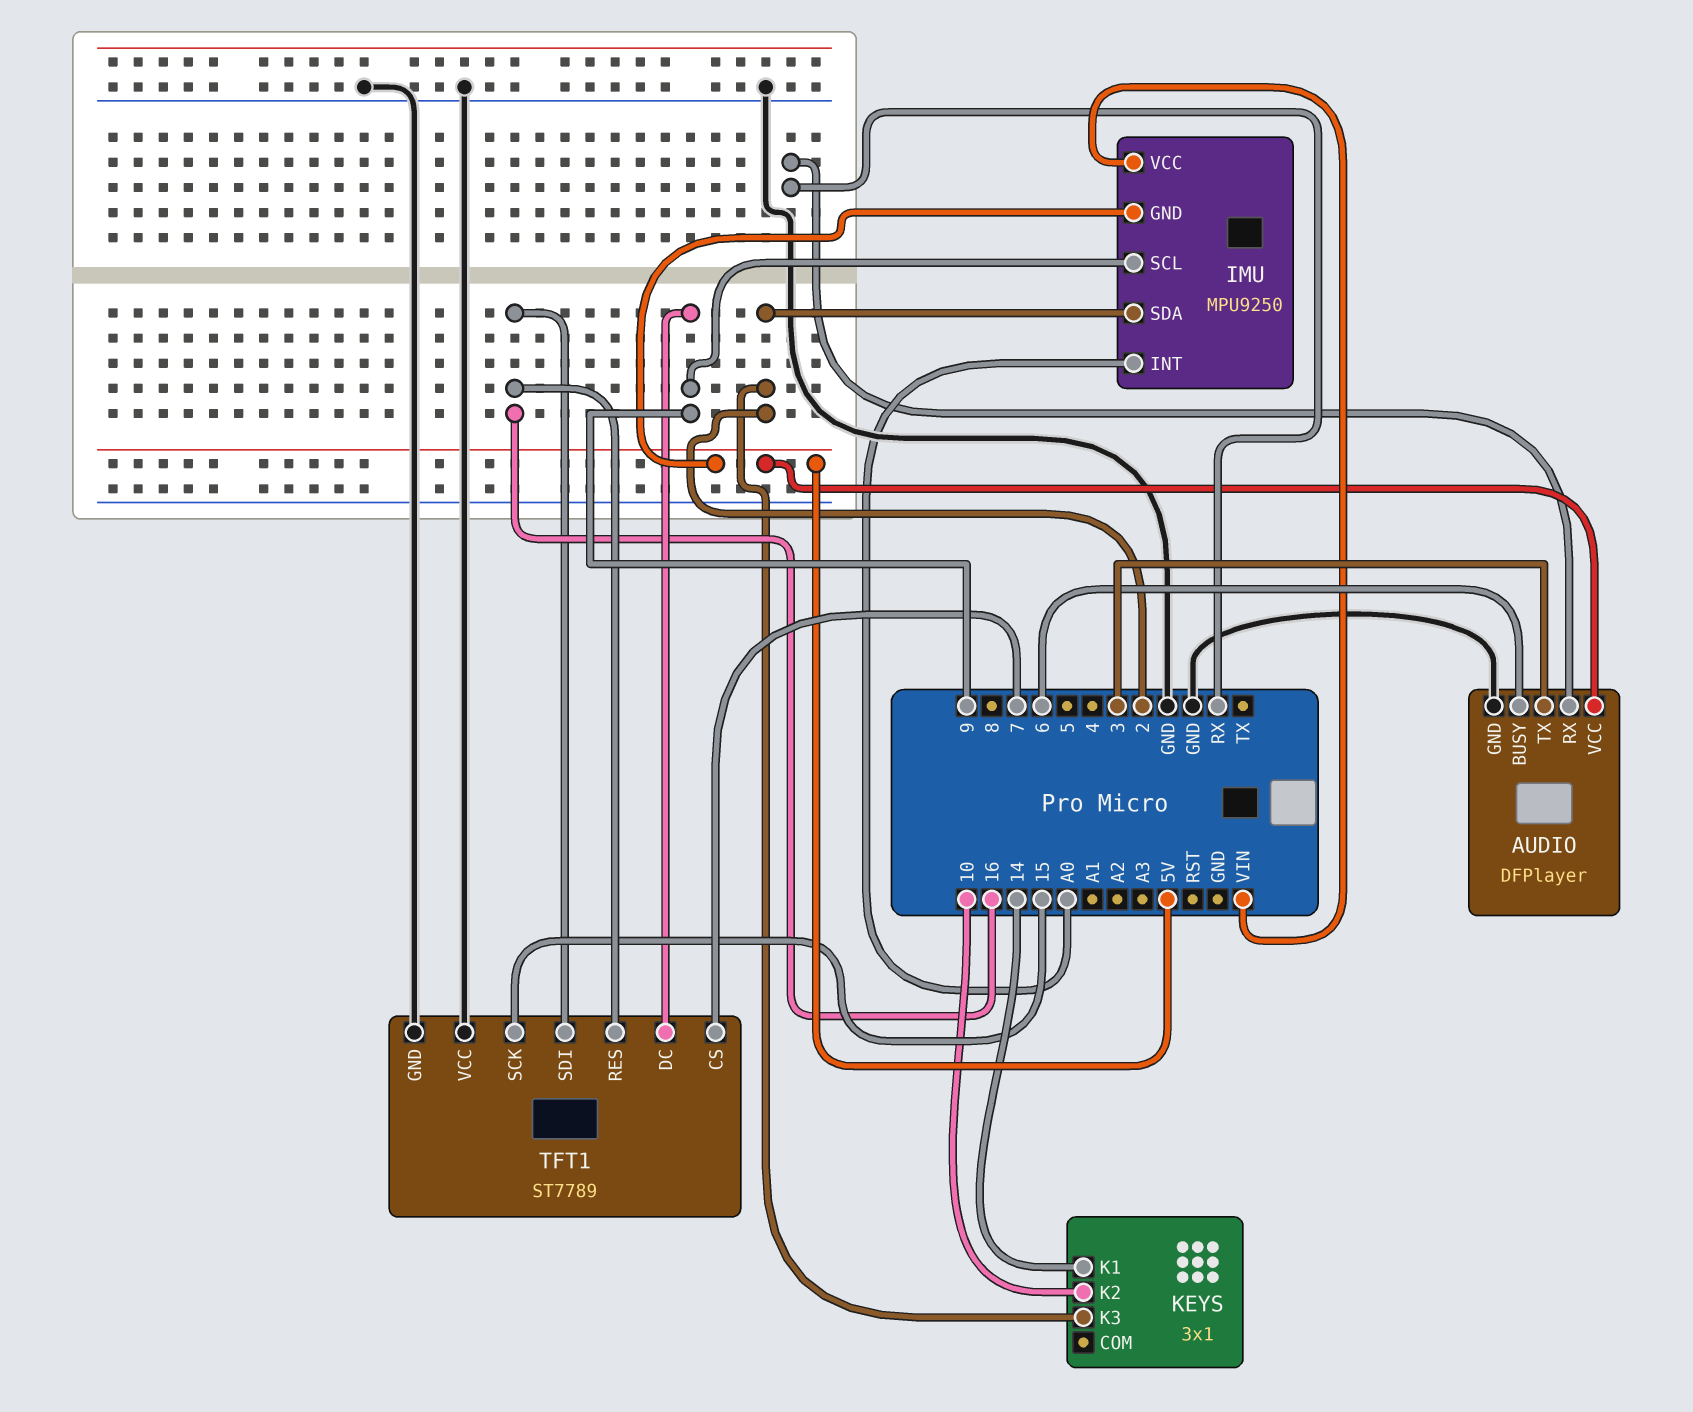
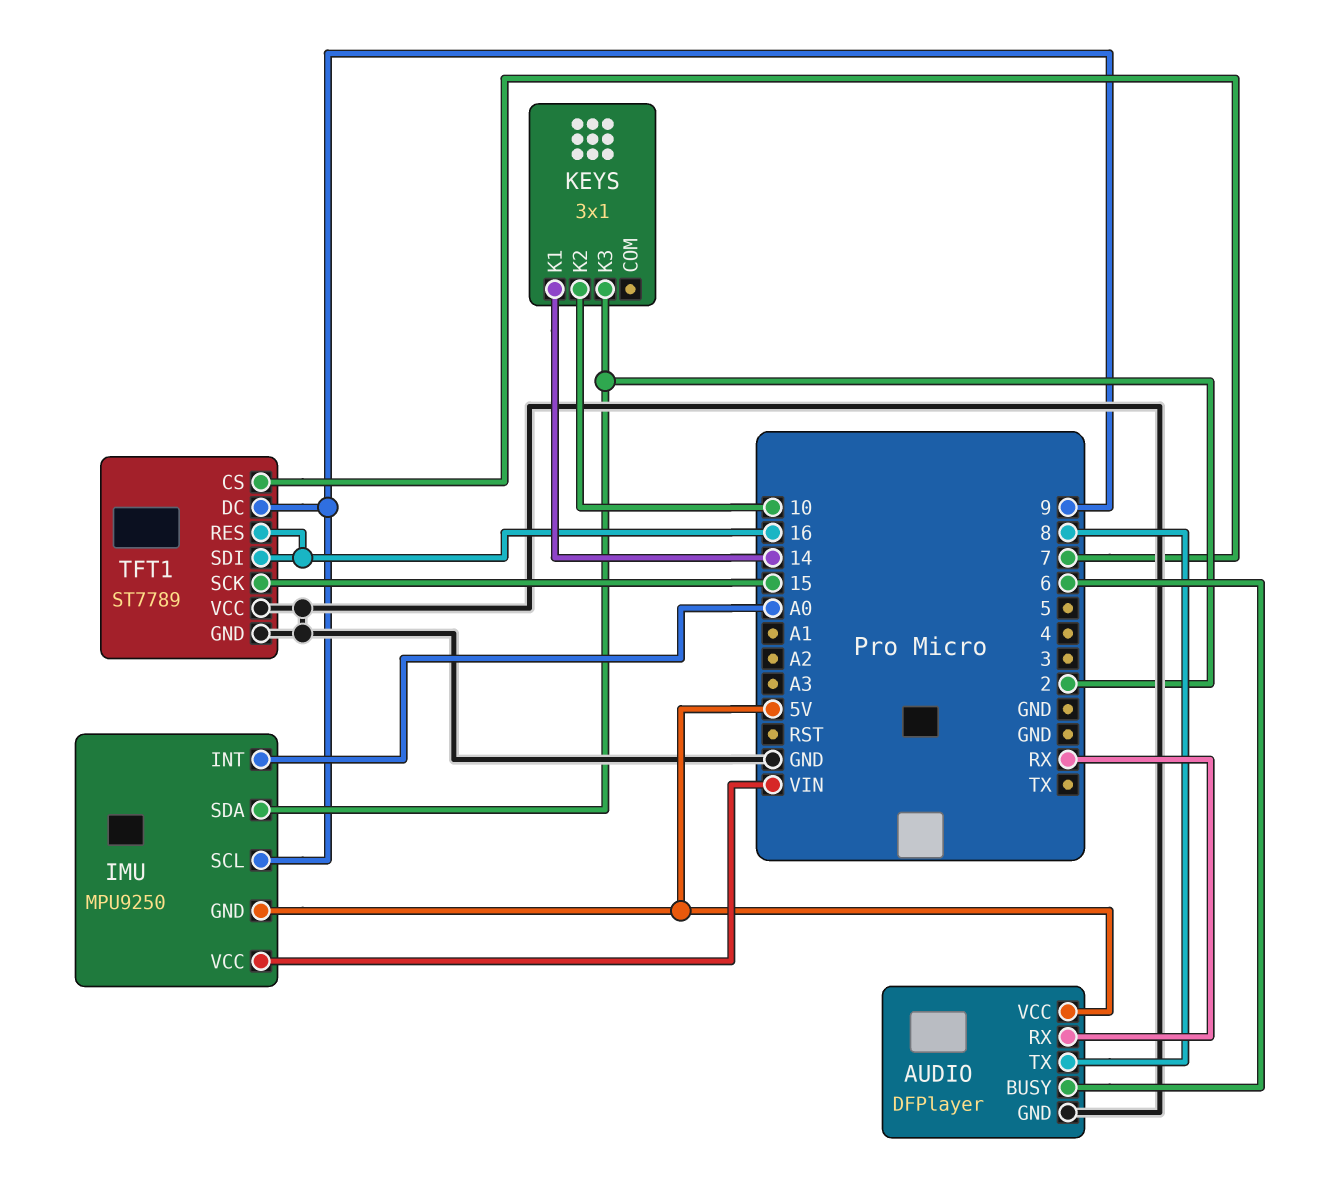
AUDIO pin TX: 3 -> 8

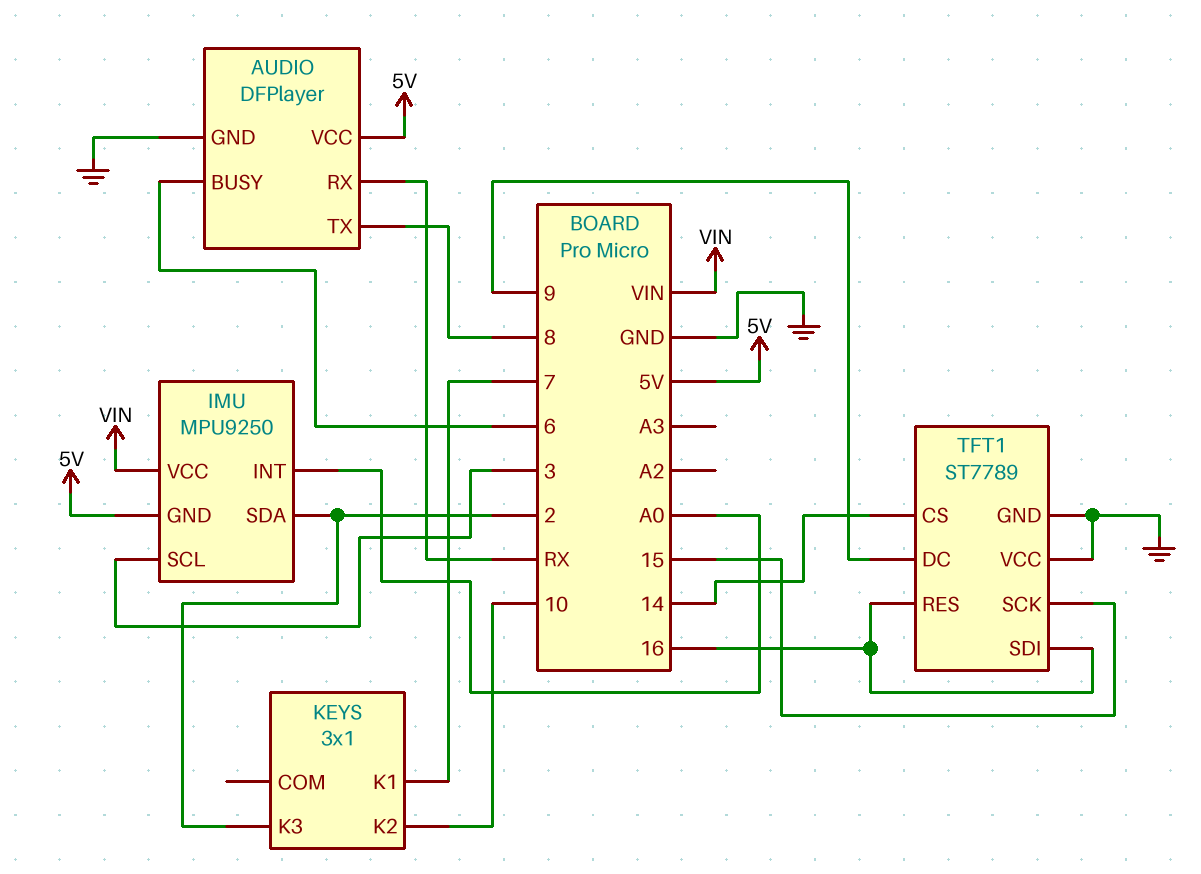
IMU pin SCL: 9 -> 3
KEYS pin K1: 14 -> 7
TFT1 pin CS: 7 -> 14

